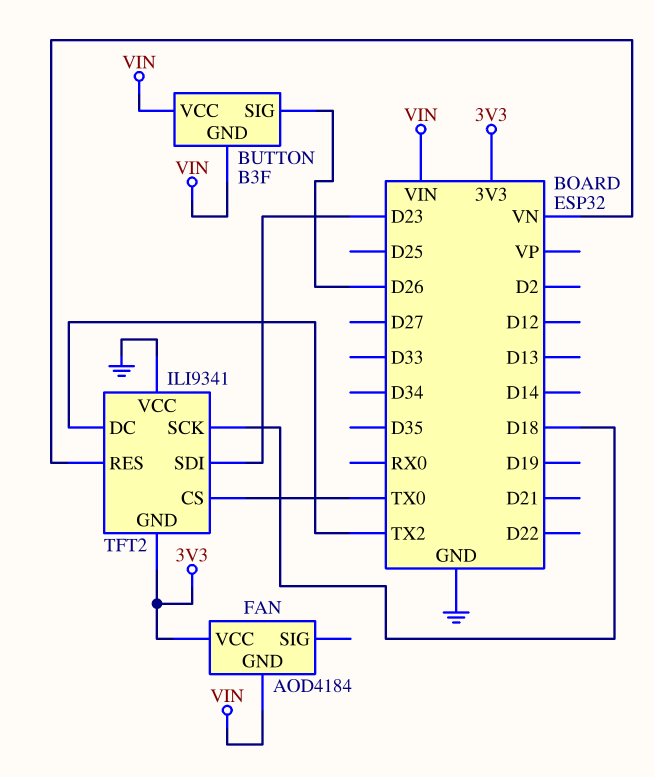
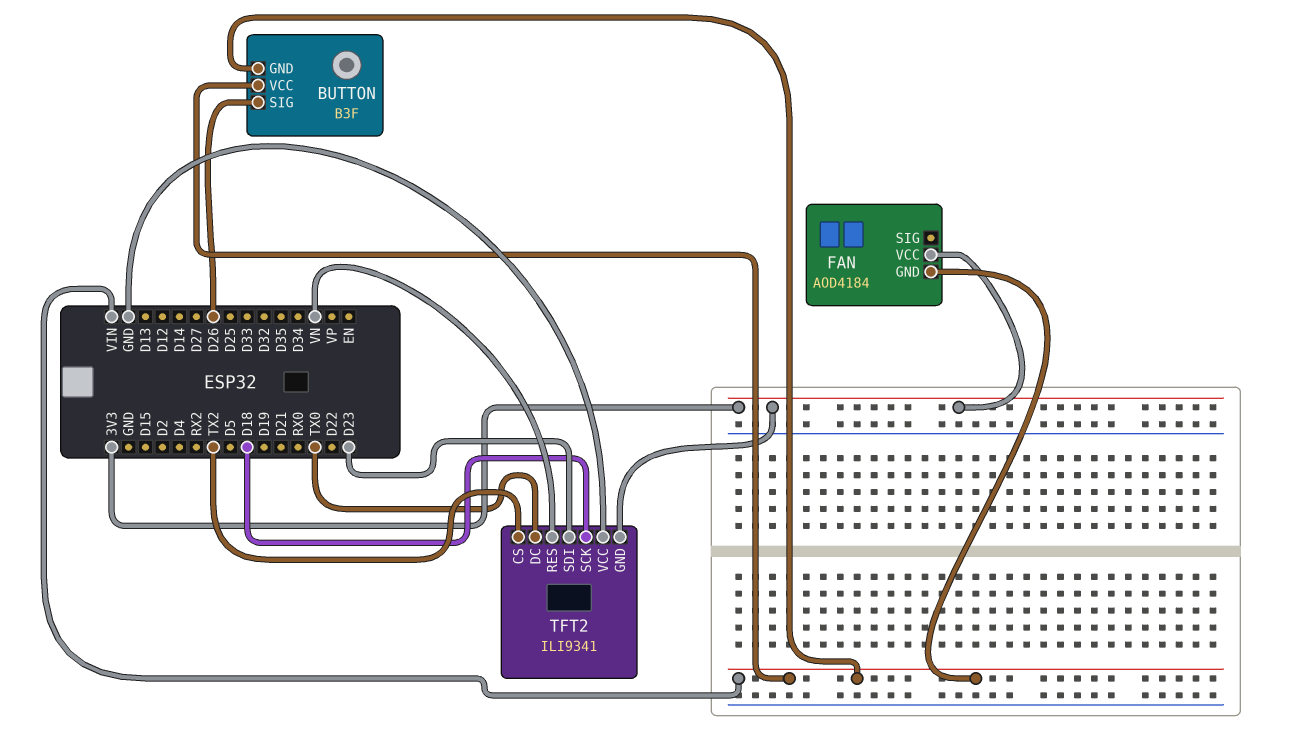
TFT2 pin CS: TX0 -> TX2
TFT2 pin DC: TX2 -> TX0

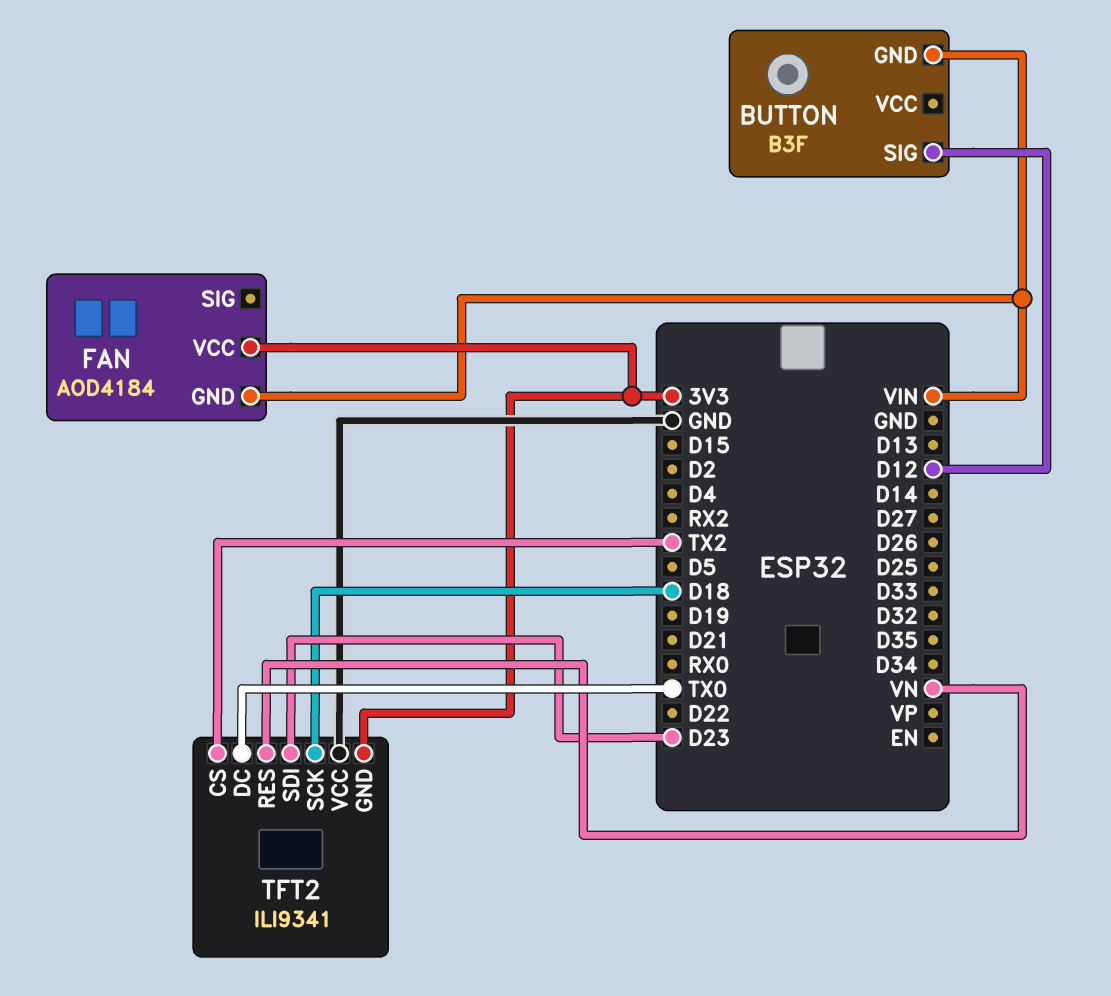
BUTTON pin SIG: D26 -> D12
BUTTON pin VCC: VIN -> none

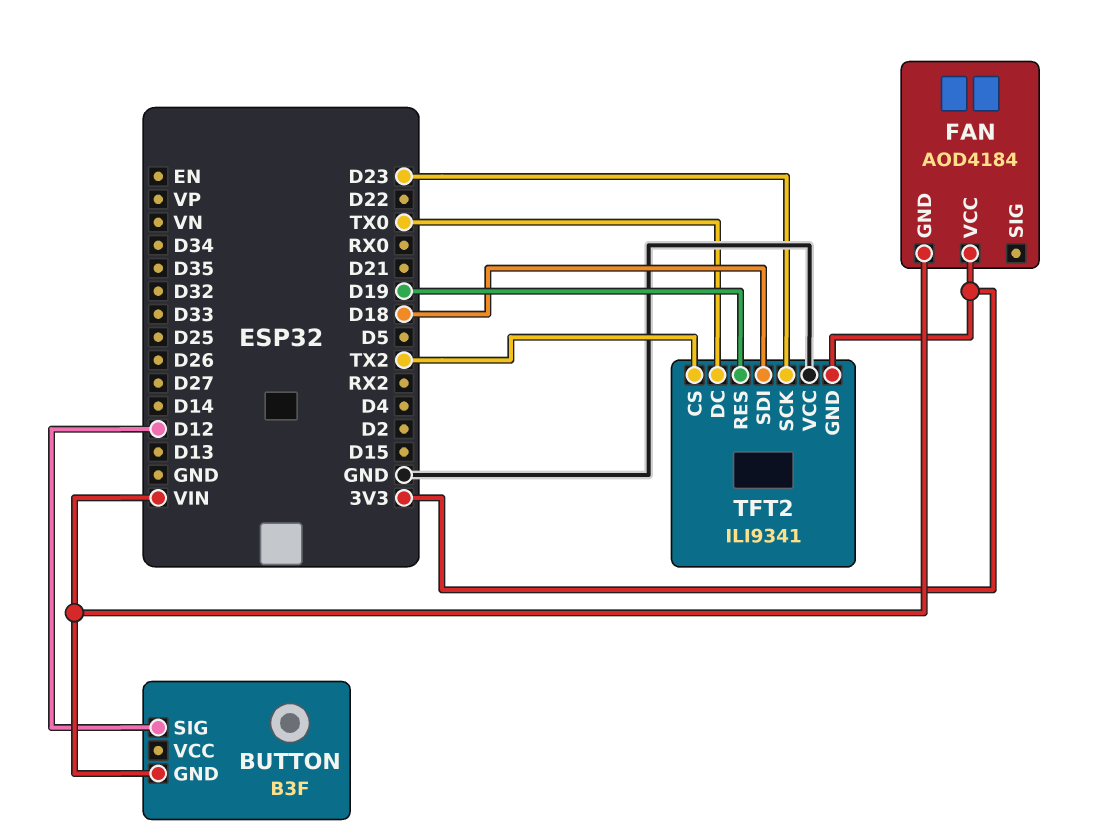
TFT2 pin RES: VN -> D19
TFT2 pin SCK: D18 -> D23
TFT2 pin SDI: D23 -> D18

